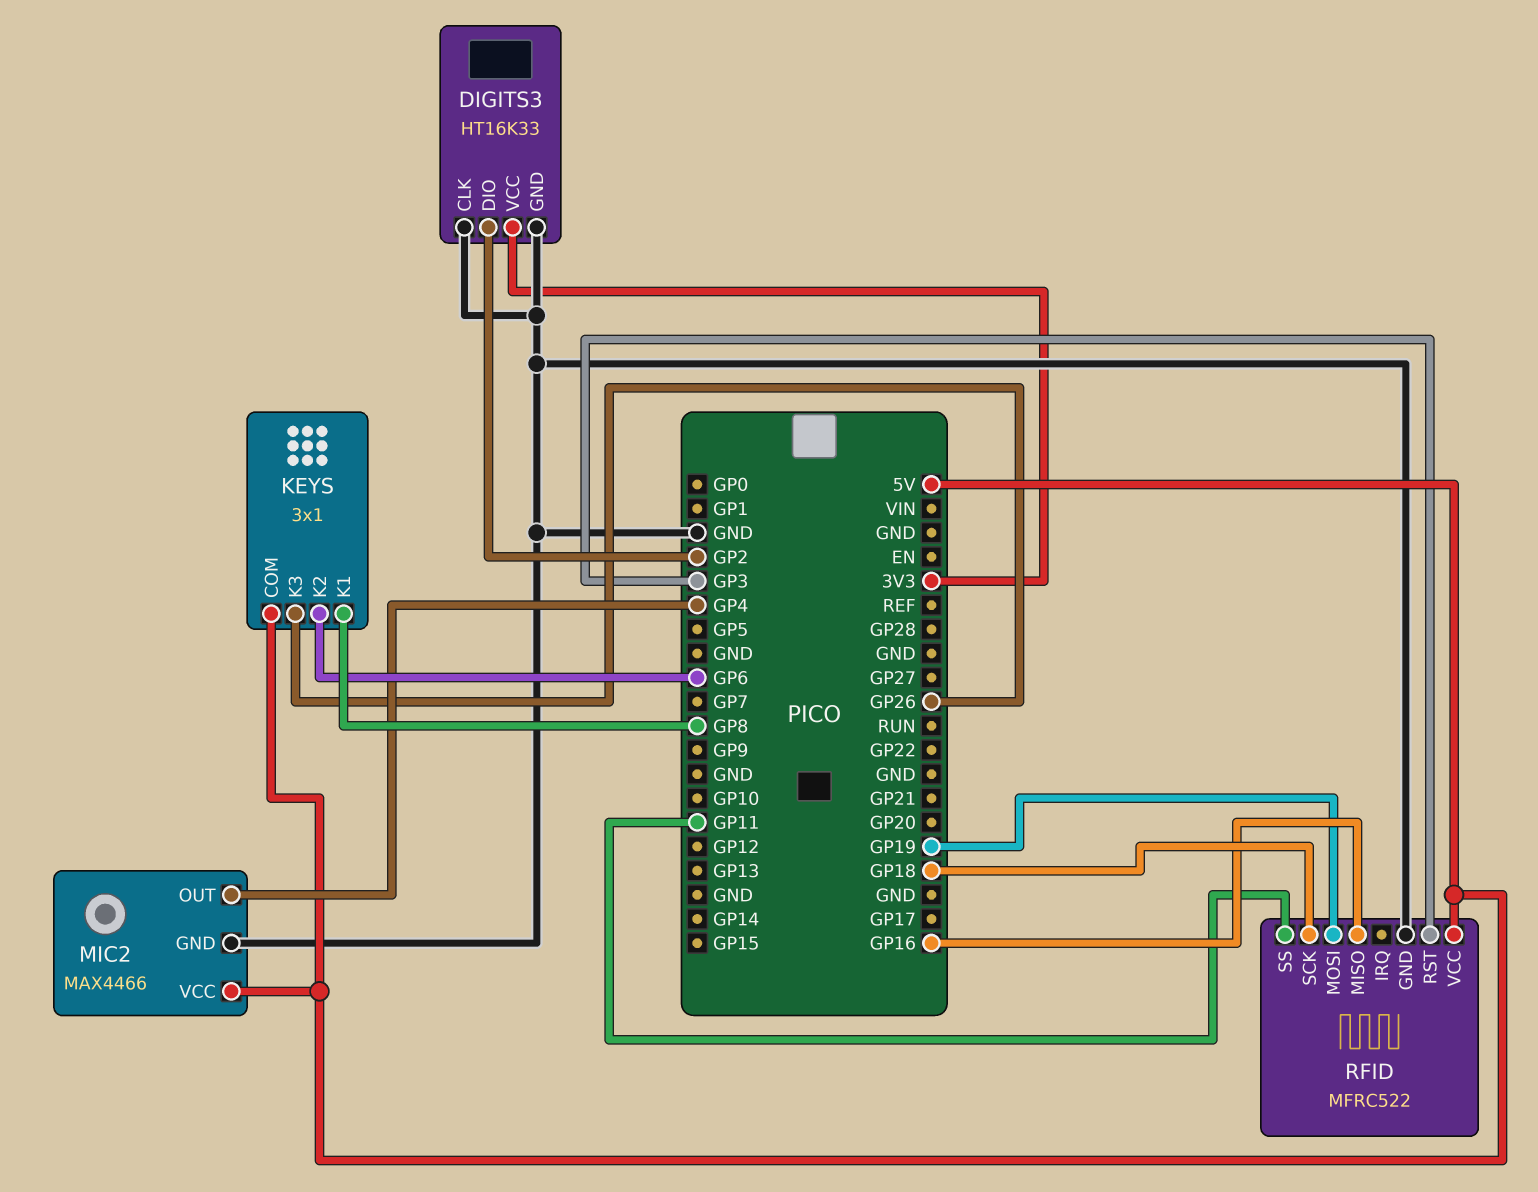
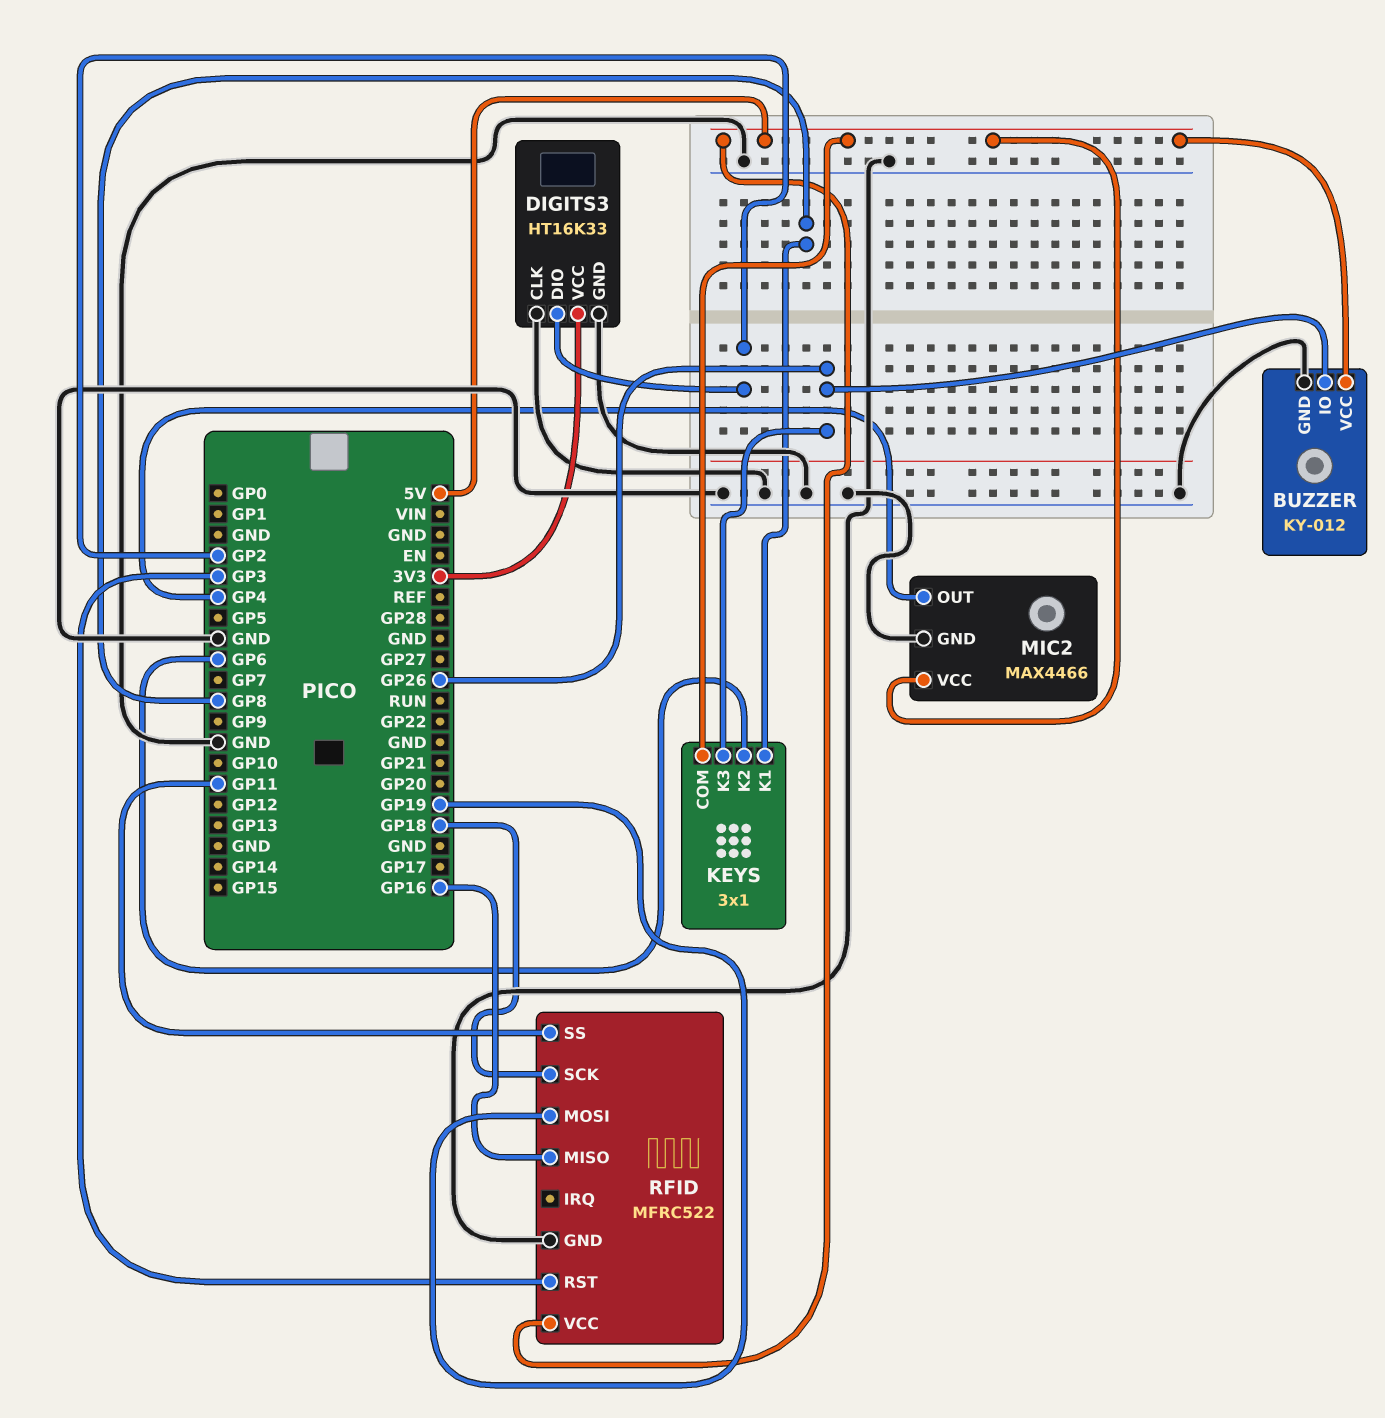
BUZZER: none -> KY-012
BUZZER pin GND: none -> GND
BUZZER pin IO: none -> GP26
BUZZER pin VCC: none -> 5V

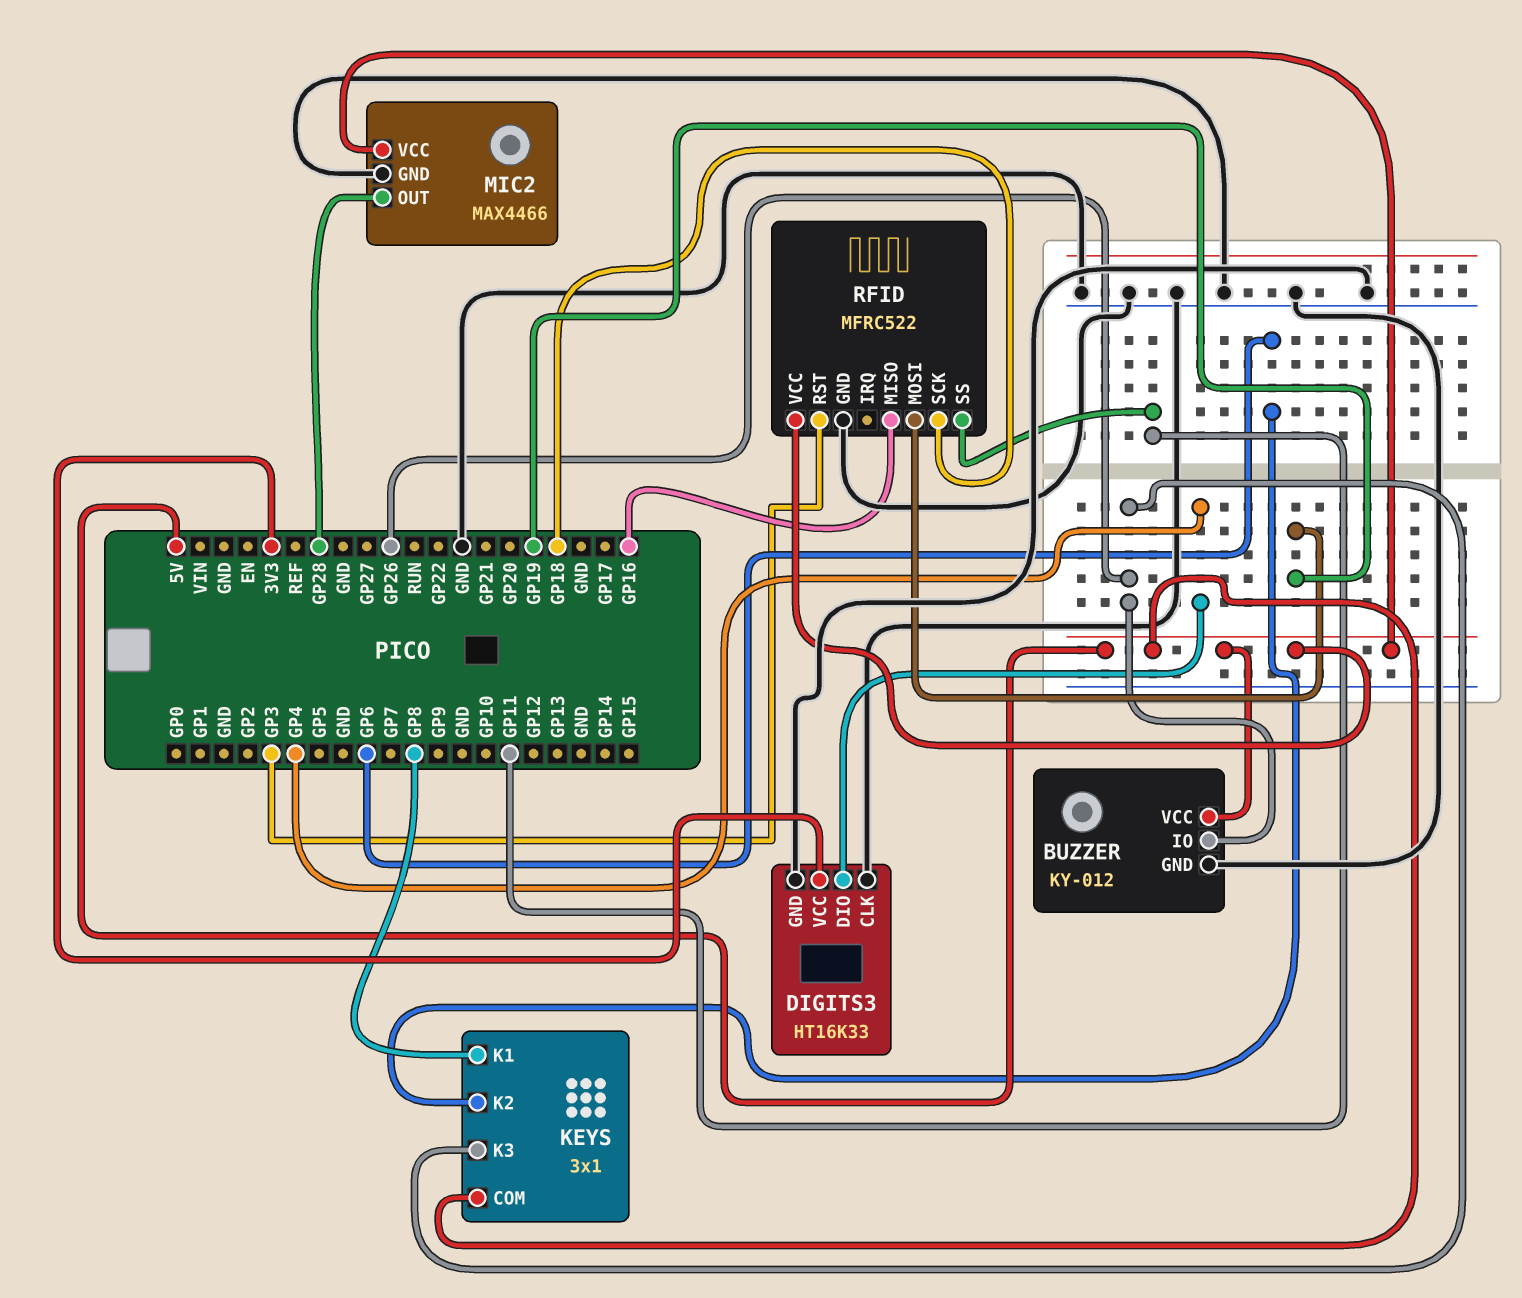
DIGITS3 pin DIO: GP2 -> GP4
MIC2 pin OUT: GP4 -> GP28

